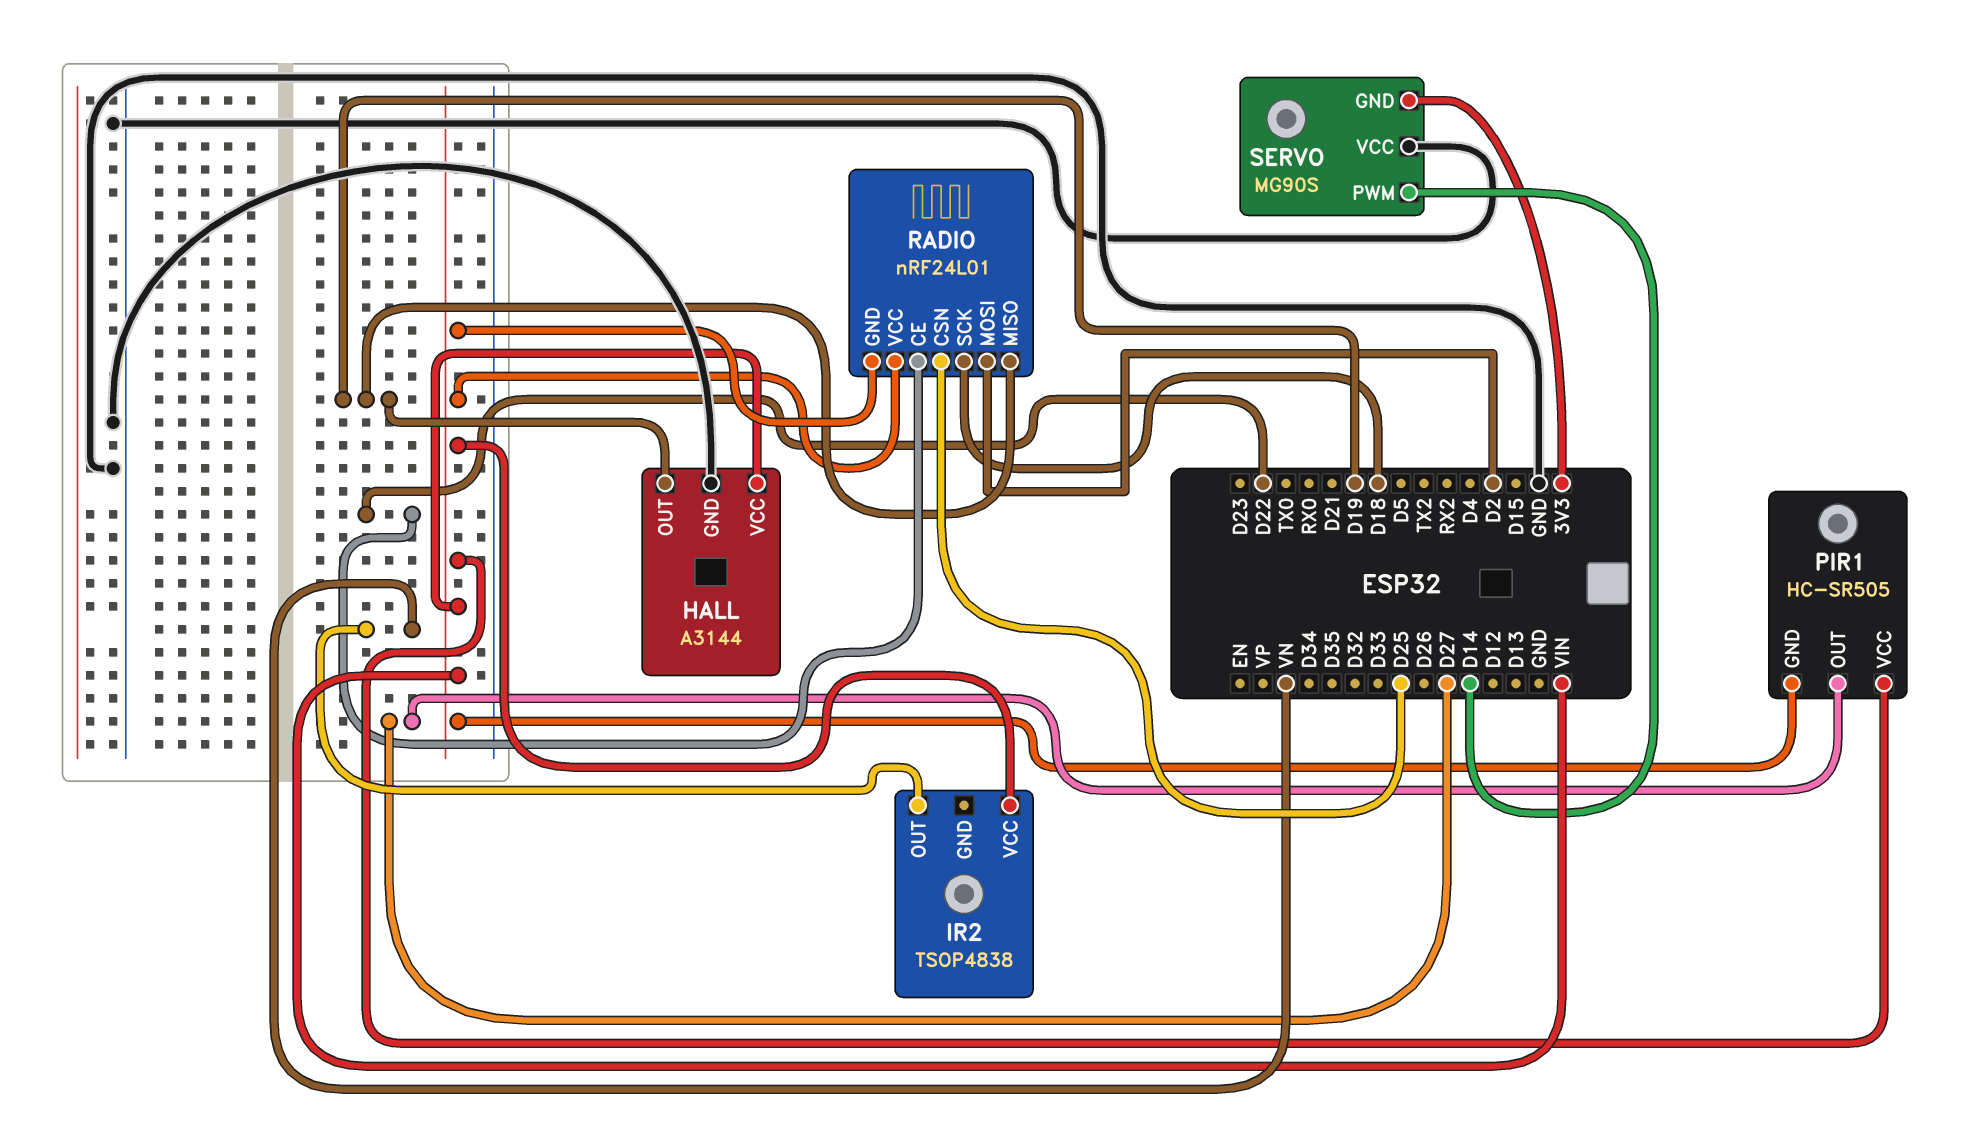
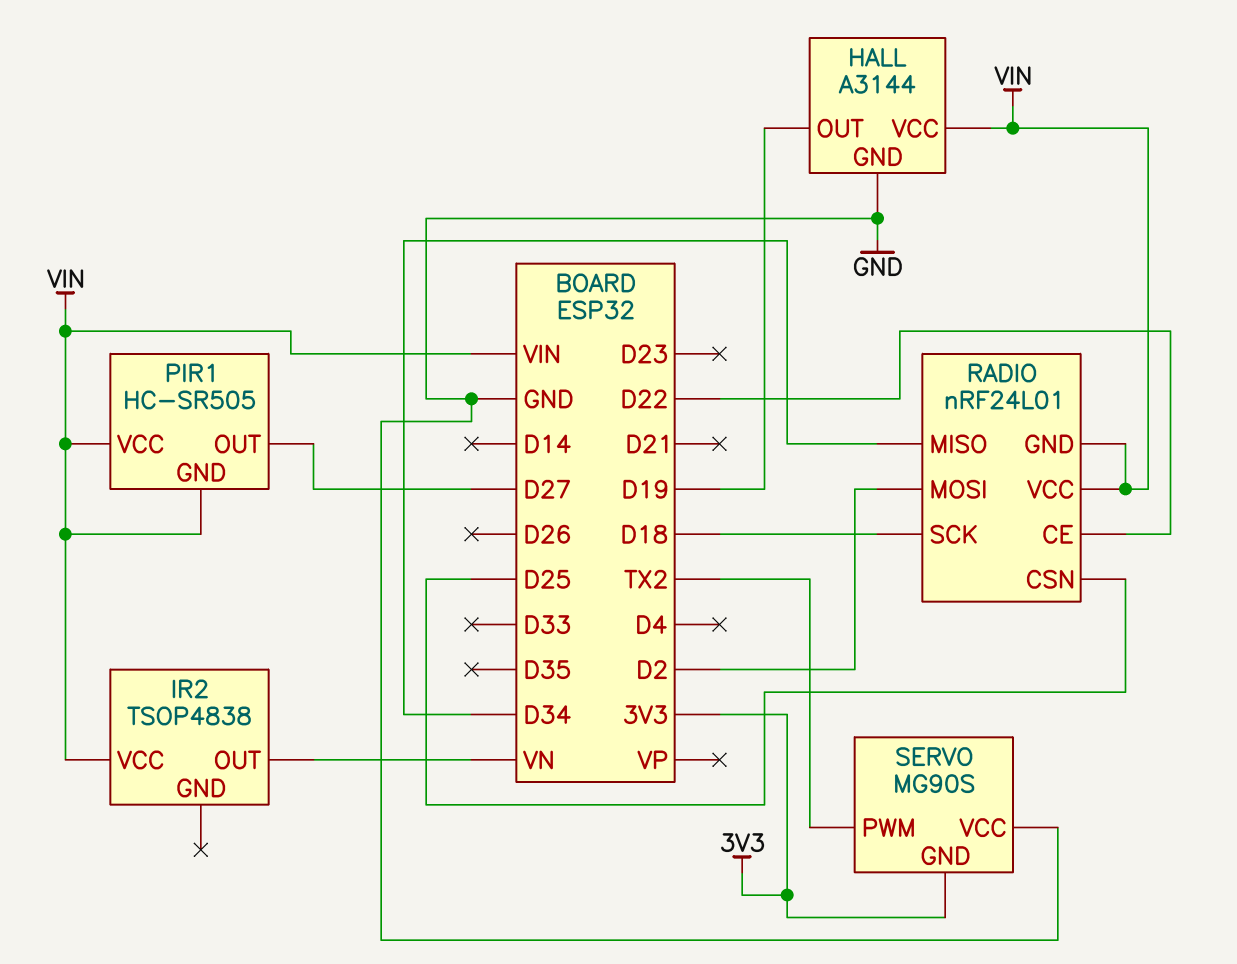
RADIO pin MISO: D19 -> D34
SERVO pin PWM: D14 -> TX2

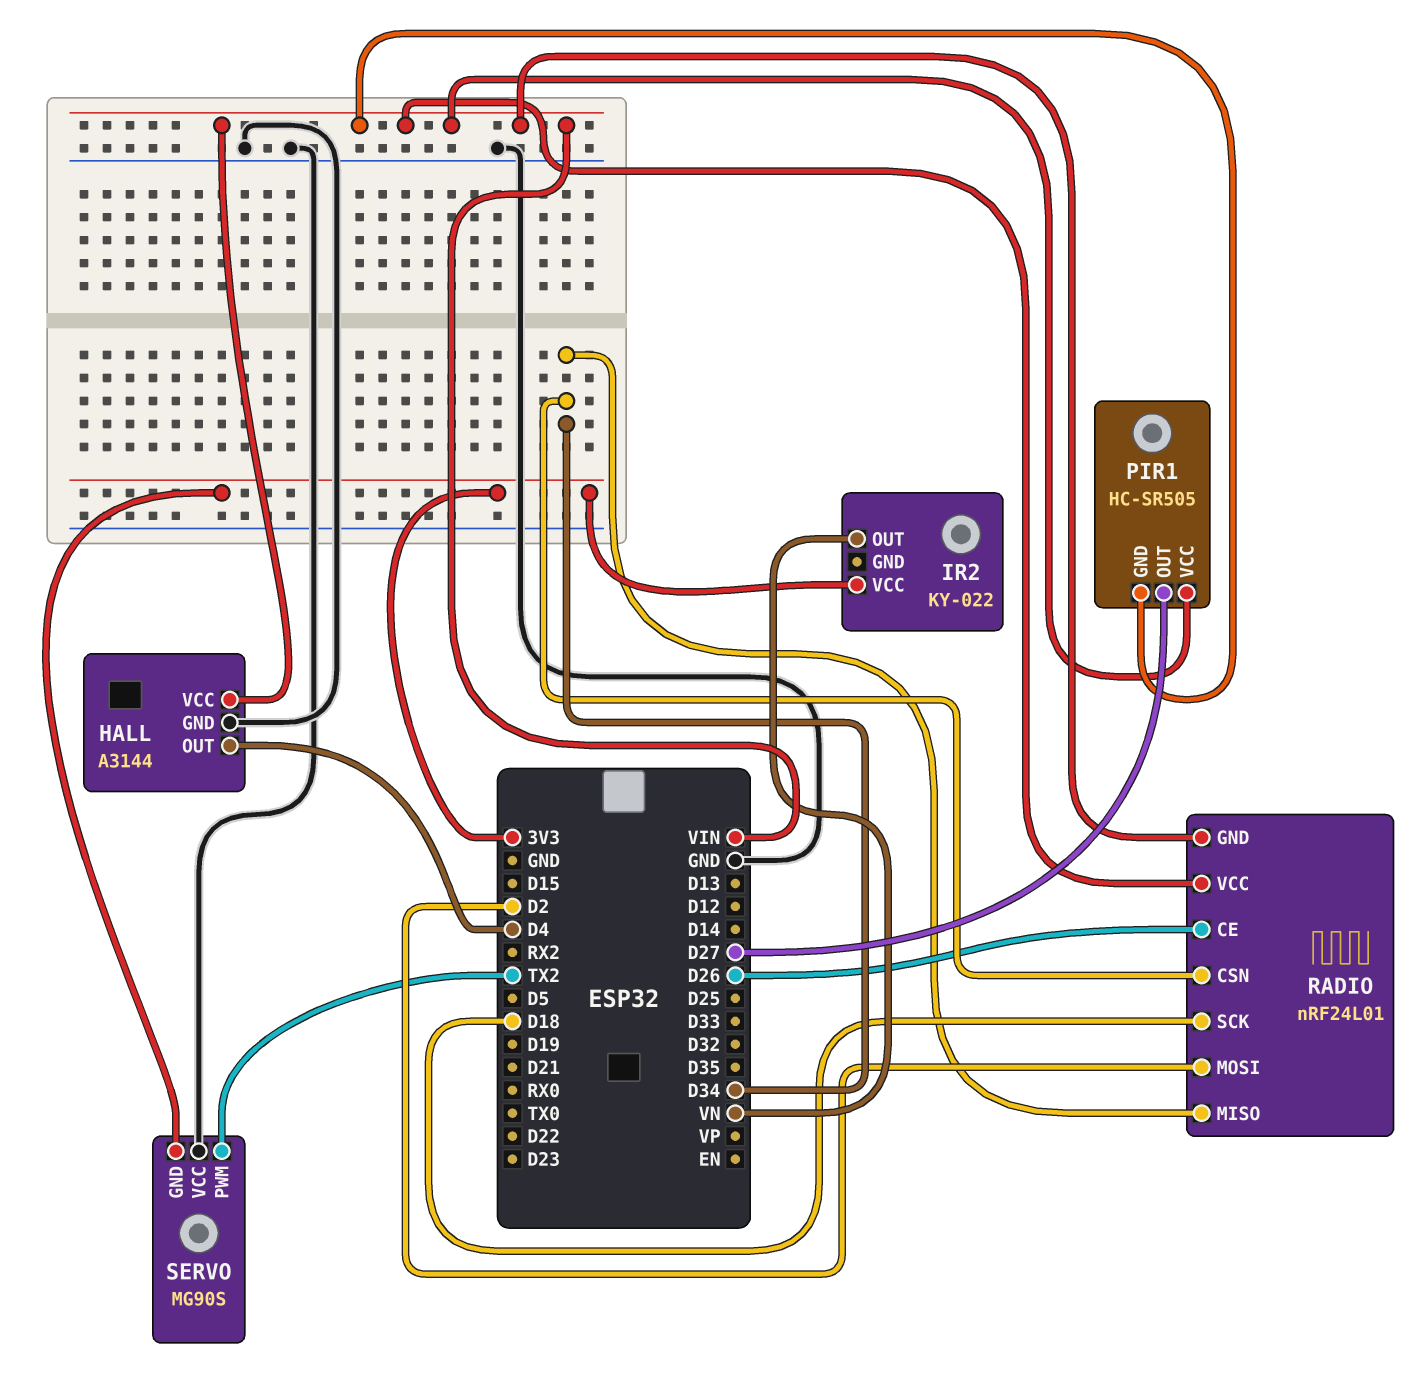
HALL pin OUT: D19 -> D4
IR2: TSOP4838 -> KY-022
IR2 pin VCC: VIN -> 3V3
RADIO pin CE: D22 -> D26
RADIO pin CSN: D25 -> D34

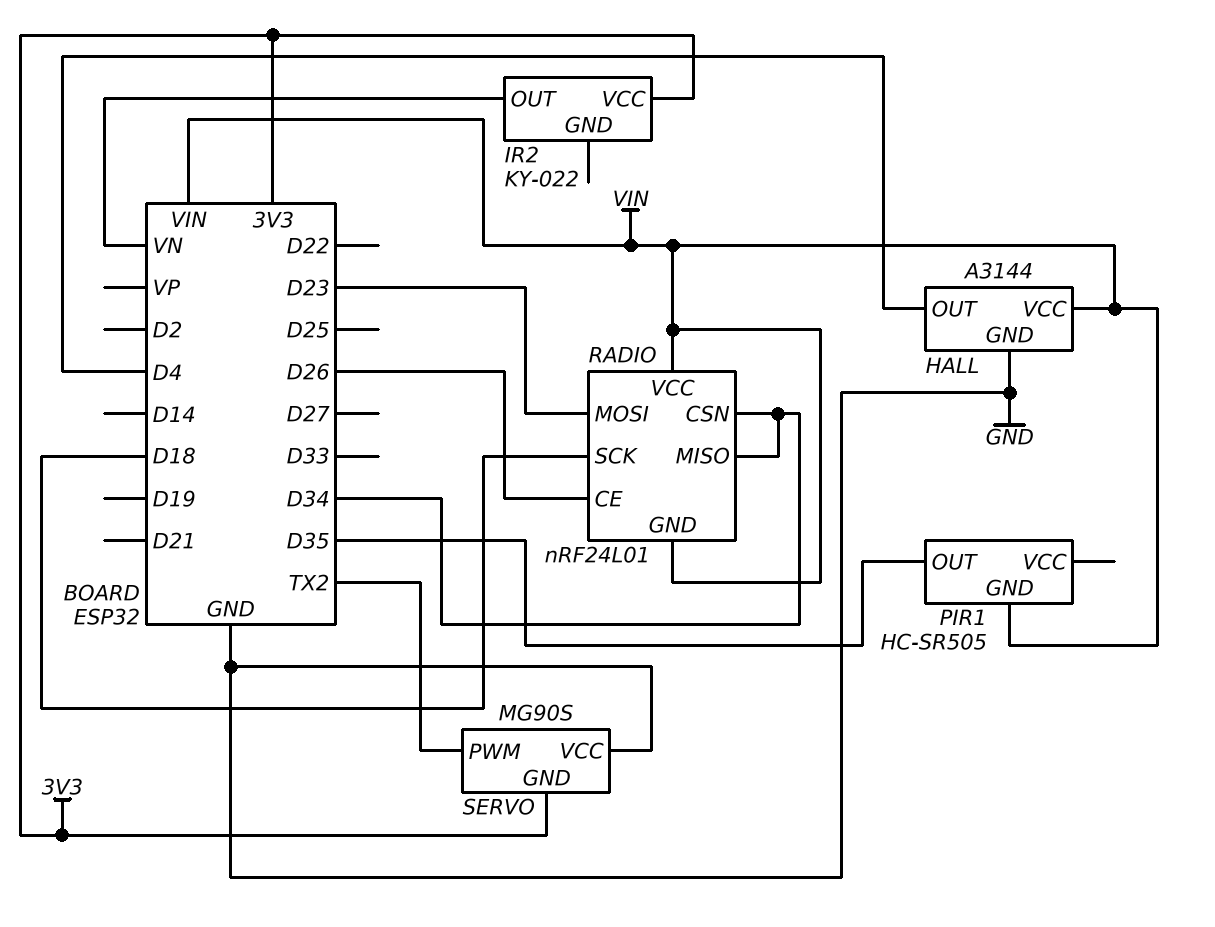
PIR1 pin OUT: D27 -> D35
PIR1 pin VCC: VIN -> none
RADIO pin MOSI: D2 -> D23

